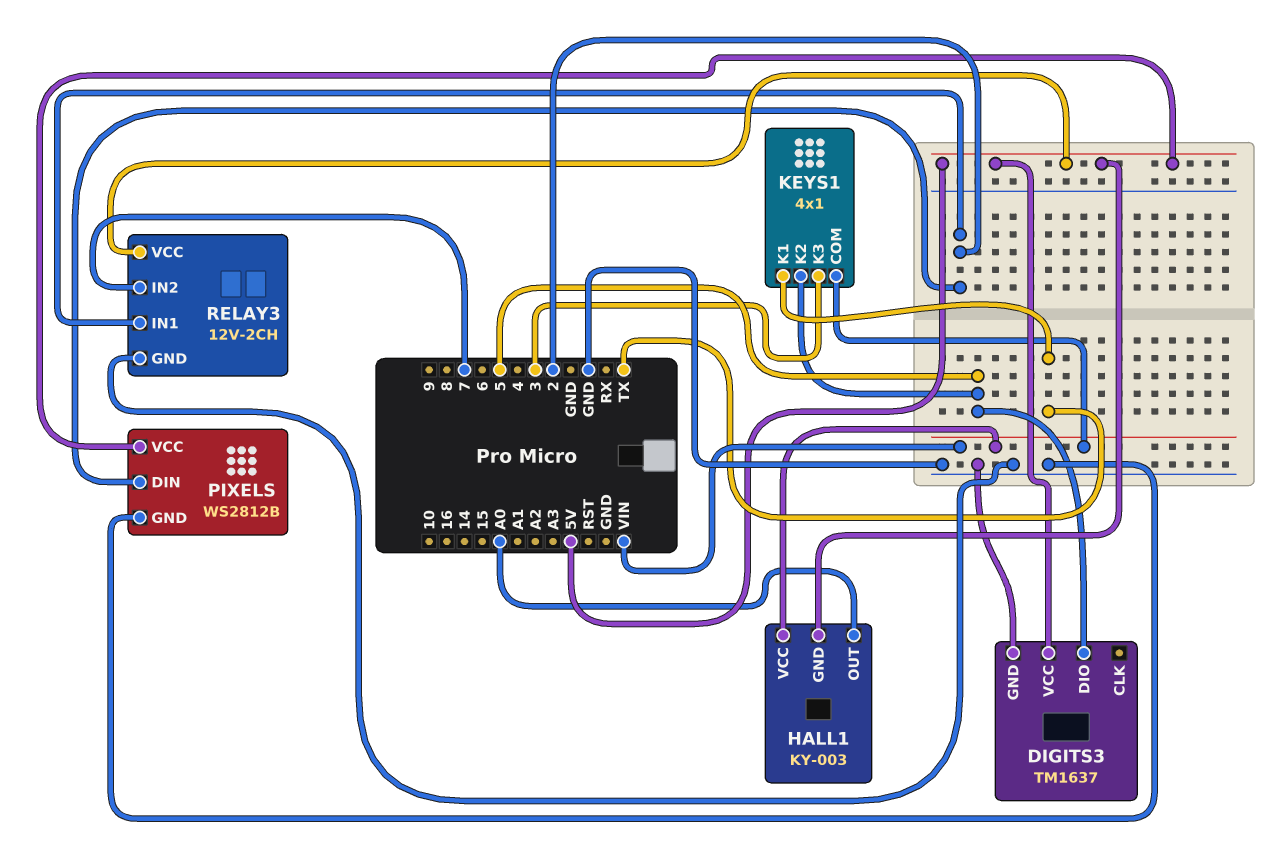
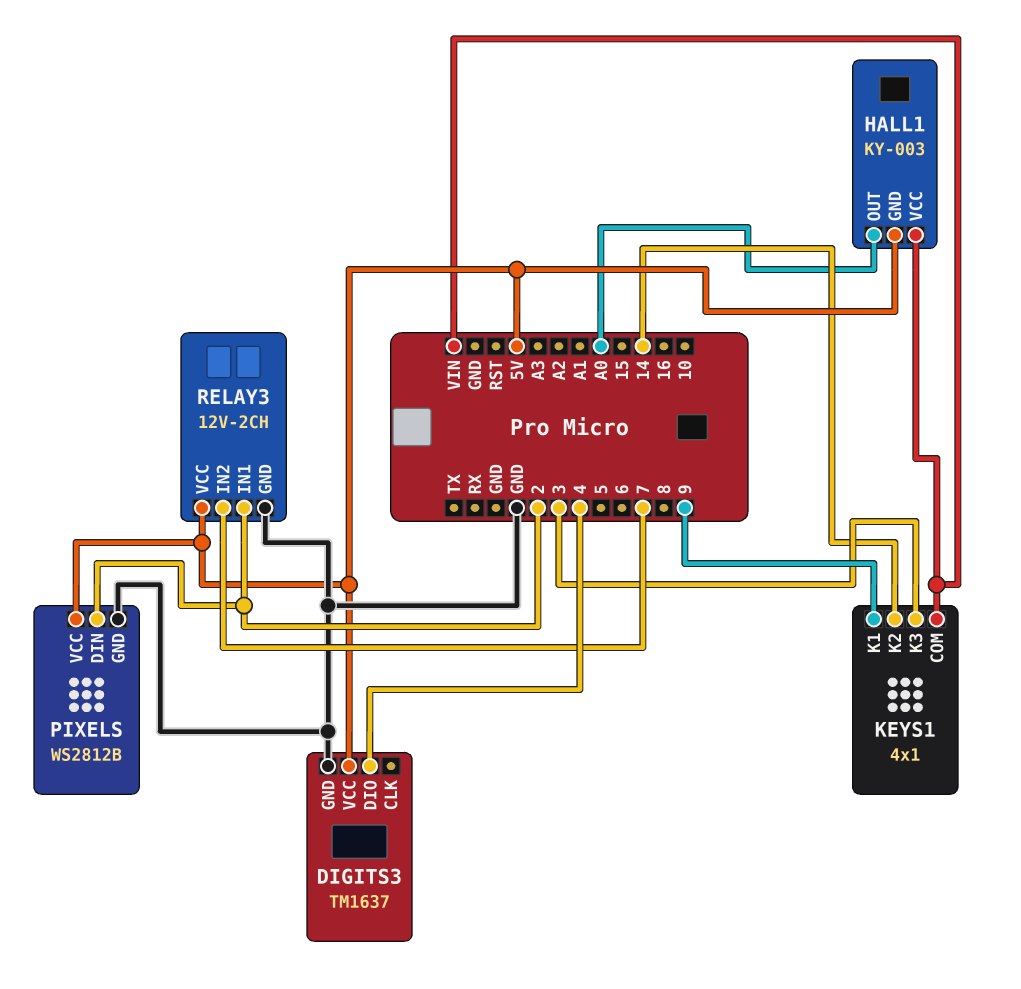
DIGITS3 pin DIO: 5 -> 4
KEYS1 pin K1: TX -> 9
KEYS1 pin K2: 5 -> 14

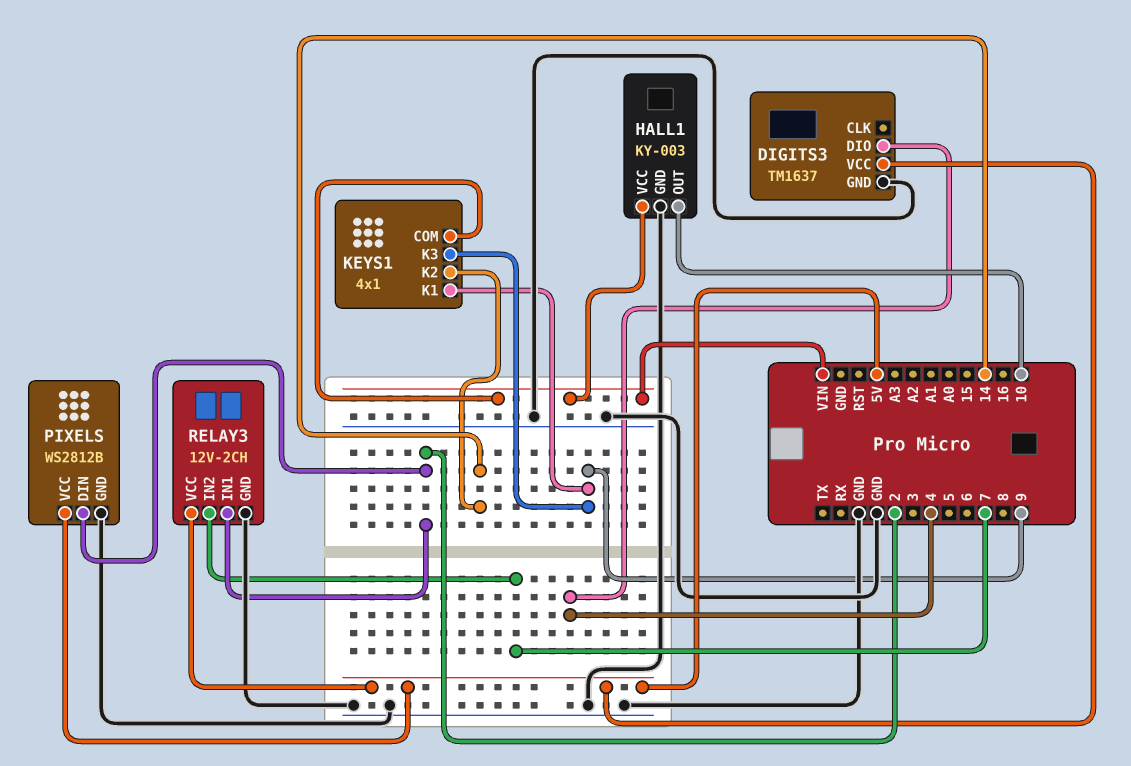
HALL1 pin GND: 5V -> GND
HALL1 pin OUT: A0 -> 10
KEYS1 pin K3: 3 -> 9

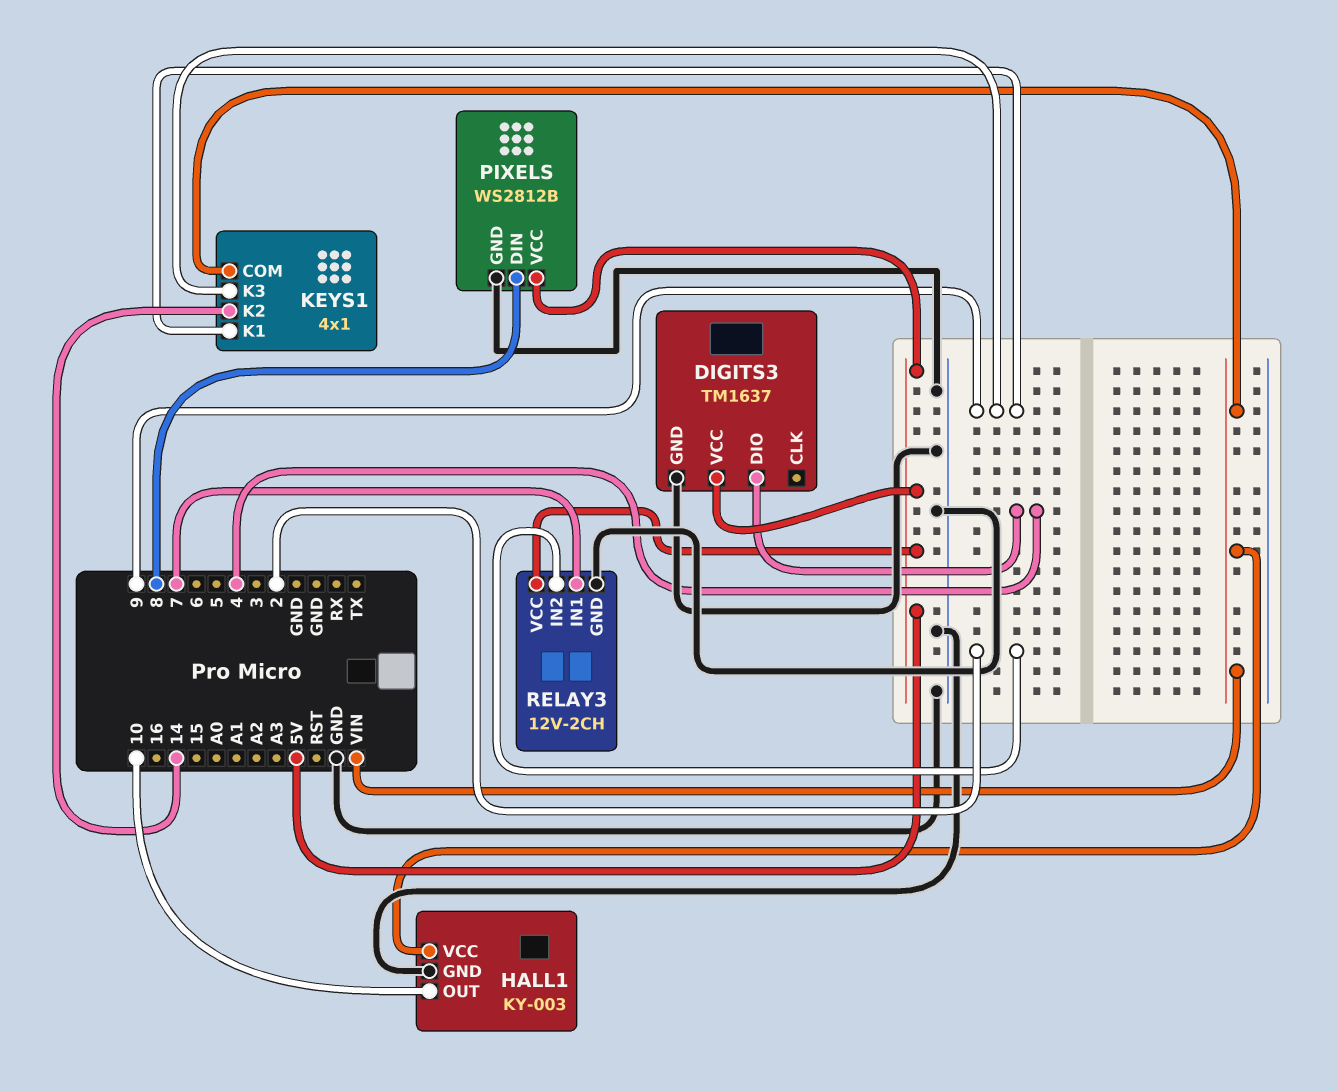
PIXELS pin DIN: 2 -> 8
RELAY3 pin IN1: 2 -> 7
RELAY3 pin IN2: 7 -> 2

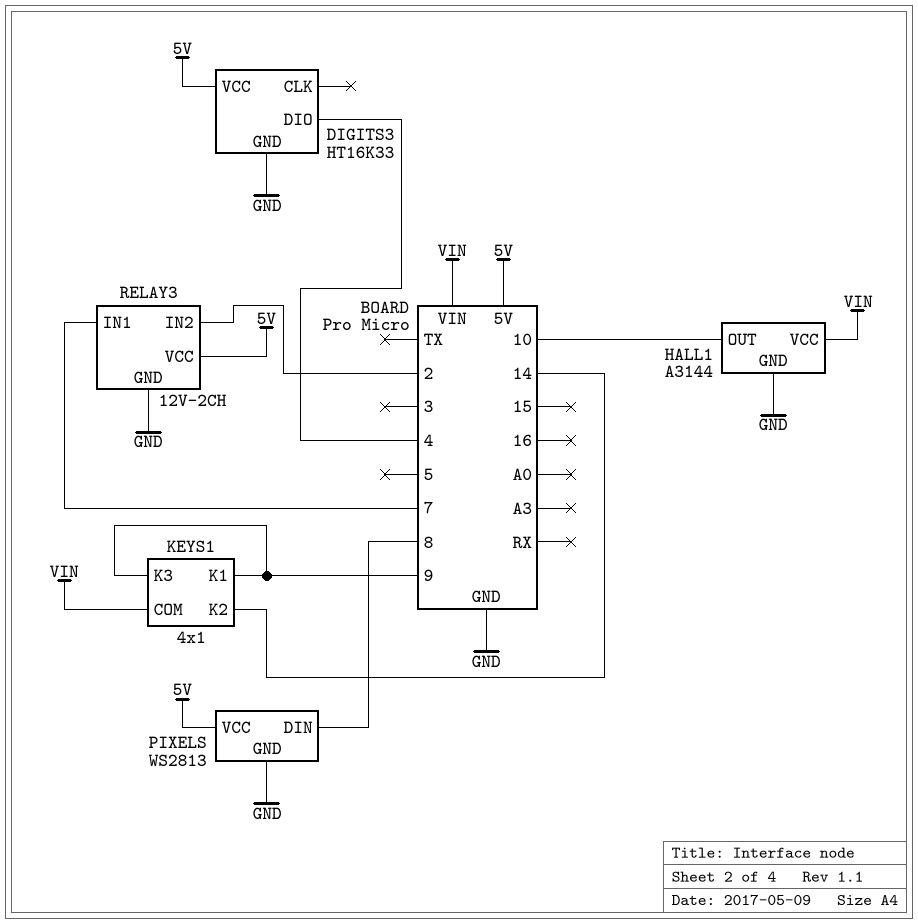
DIGITS3: TM1637 -> HT16K33
HALL1: KY-003 -> A3144
PIXELS: WS2812B -> WS2813

